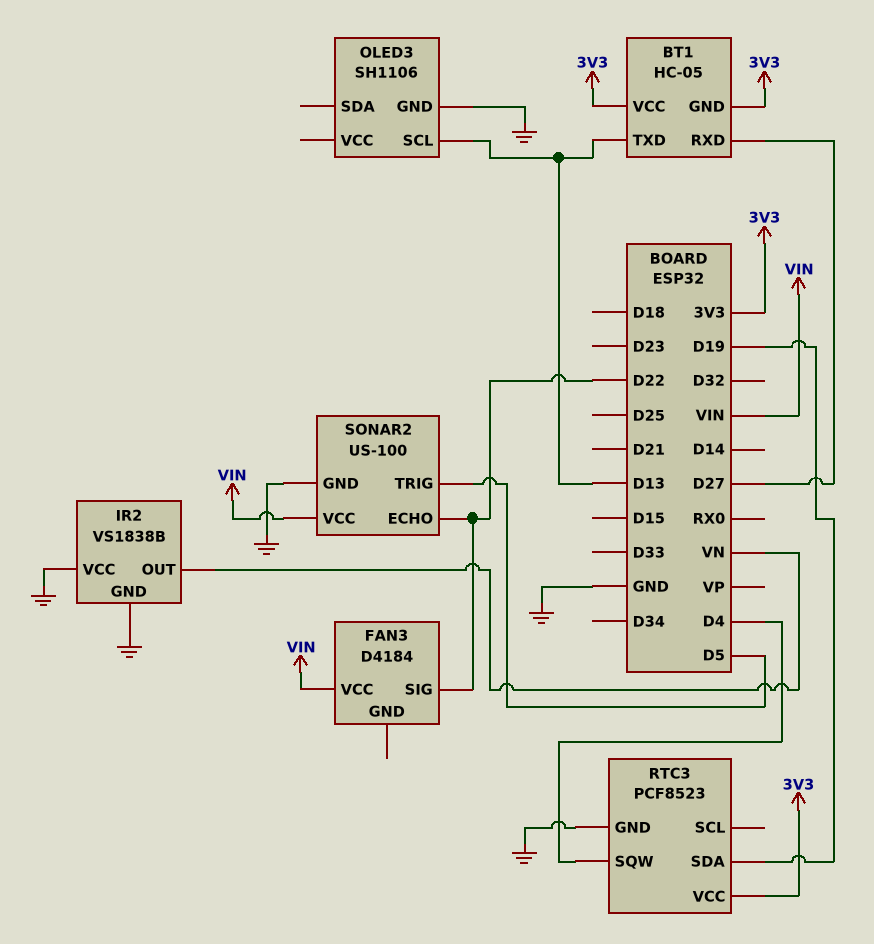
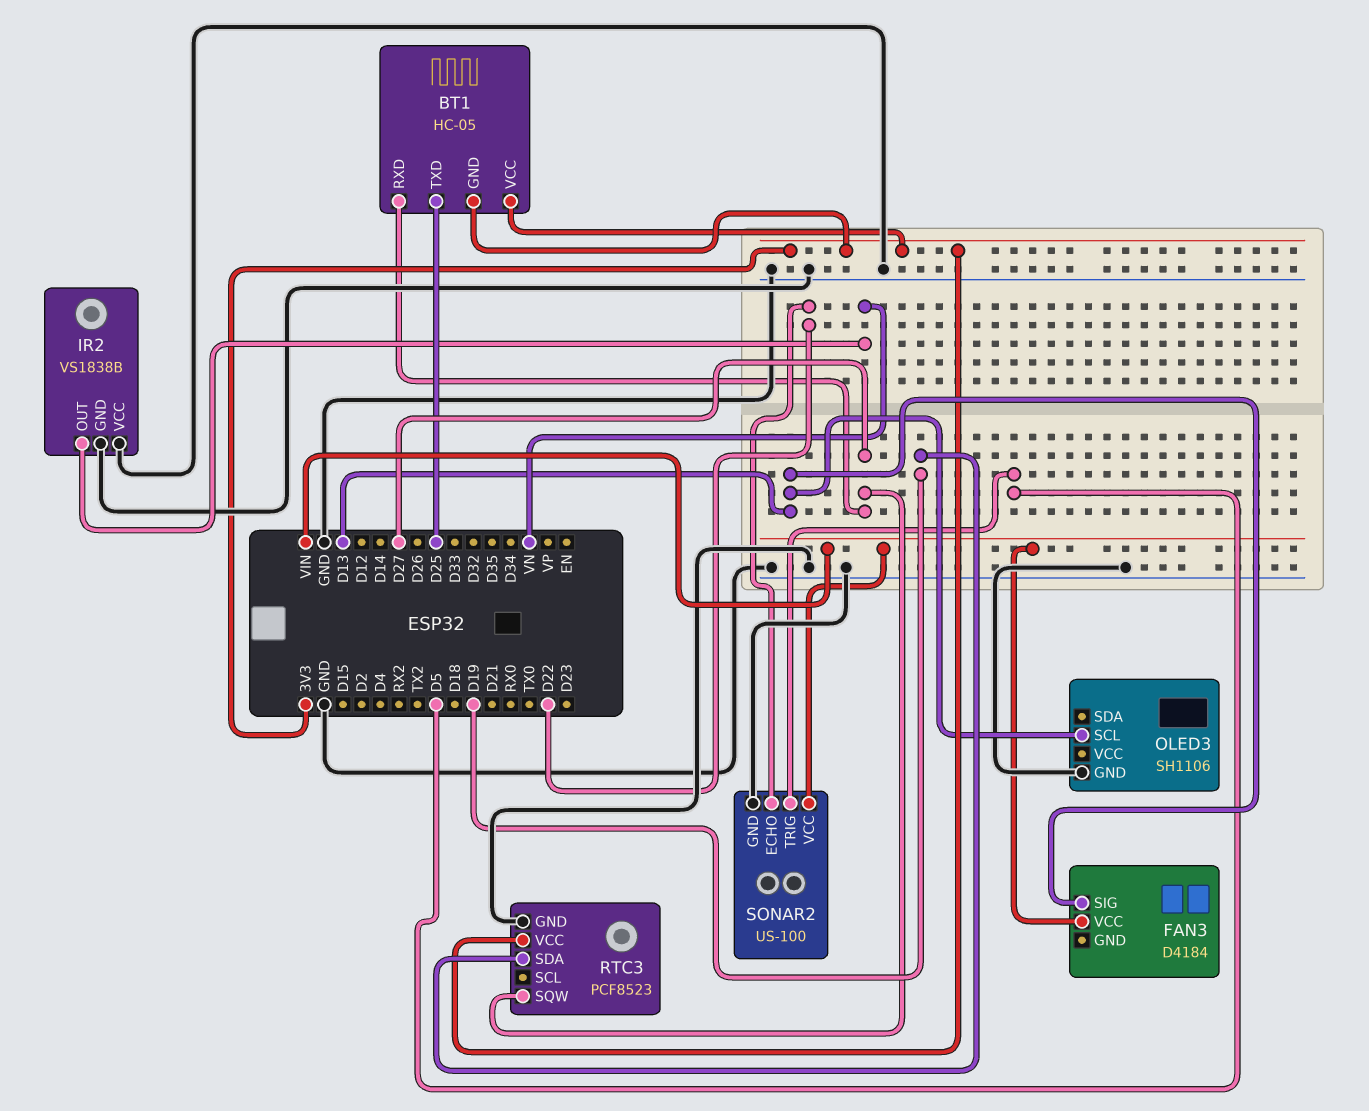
BT1 pin TXD: D13 -> D25
FAN3 pin SIG: D22 -> D13
RTC3 pin SQW: D4 -> D27

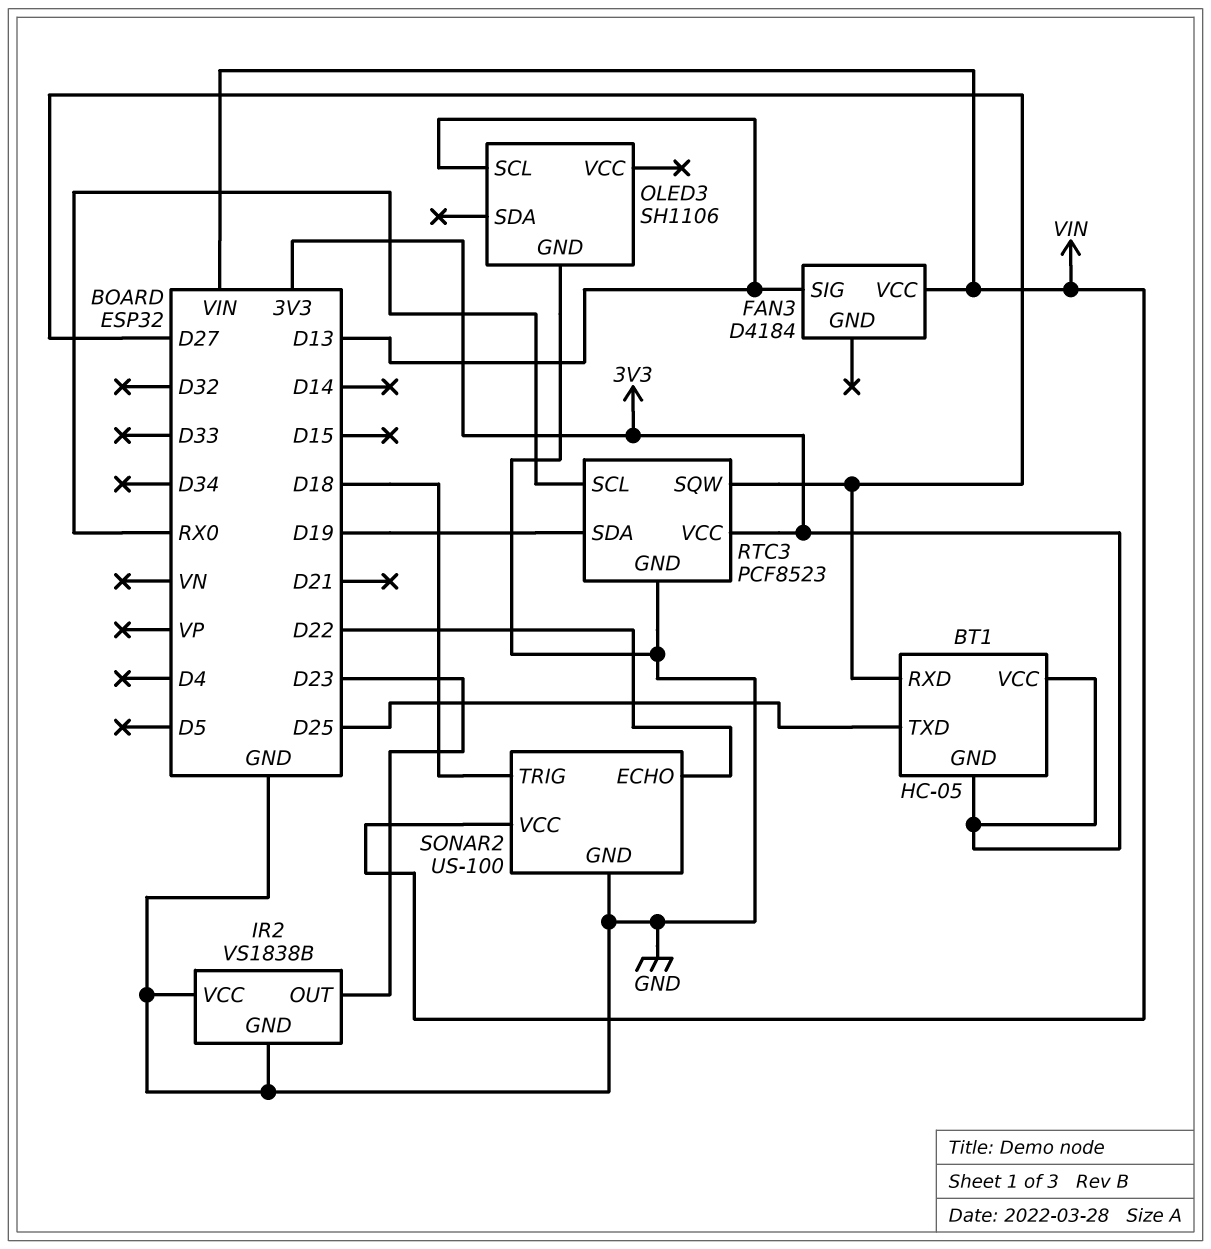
IR2 pin OUT: VN -> D23
RTC3 pin SCL: none -> RX0
SONAR2 pin TRIG: D5 -> D18

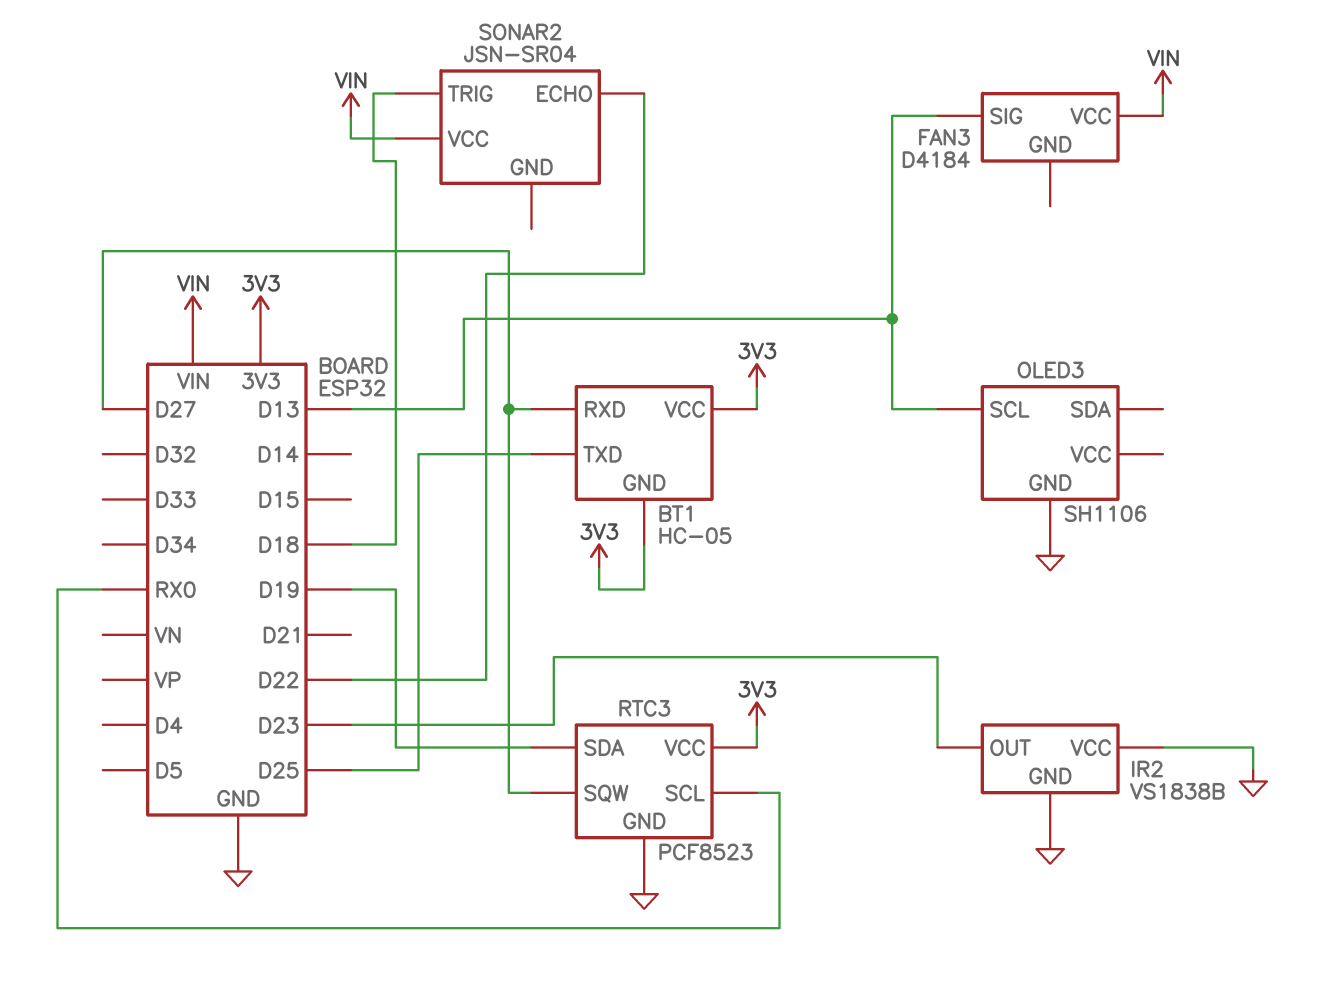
SONAR2: US-100 -> JSN-SR04
SONAR2 pin GND: GND -> none

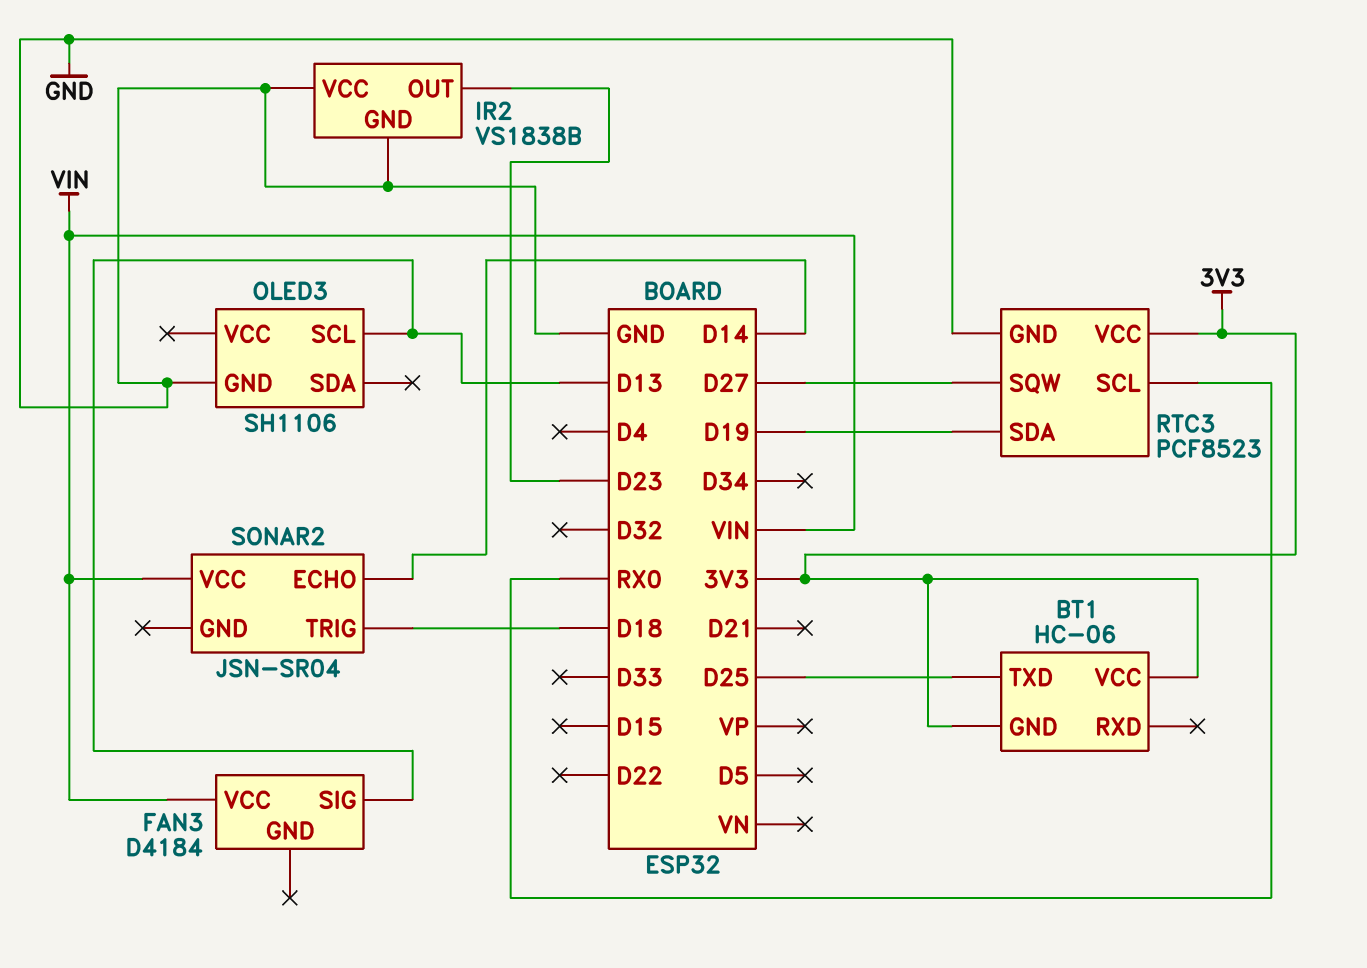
BT1: HC-05 -> HC-06
BT1 pin RXD: D27 -> none
SONAR2 pin ECHO: D22 -> D14

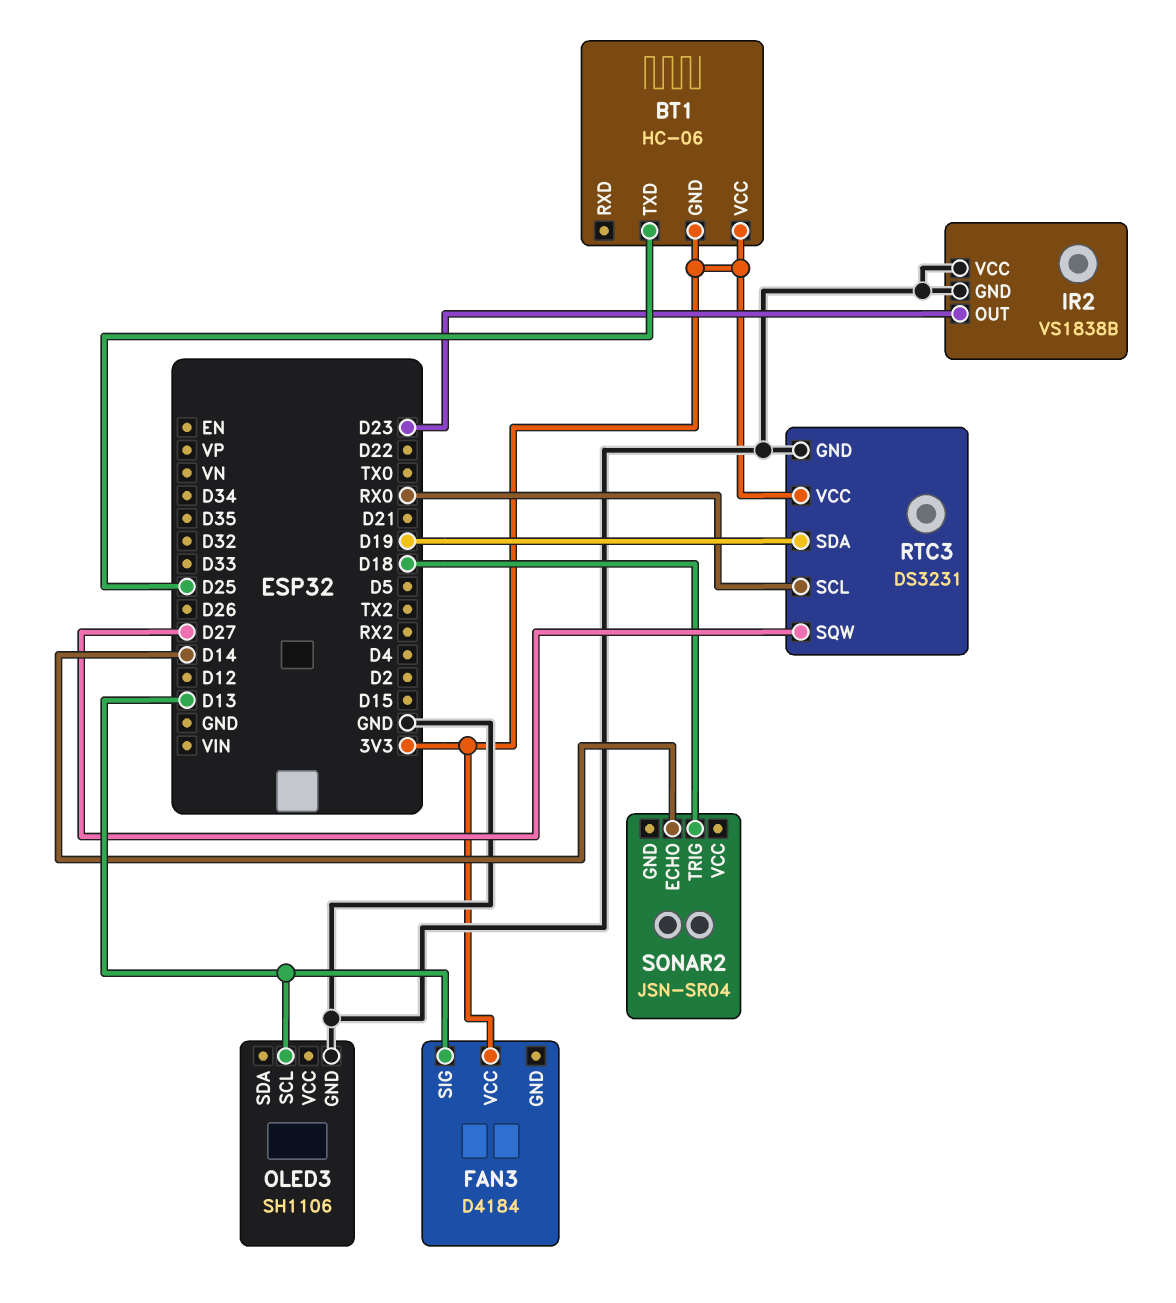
FAN3 pin VCC: VIN -> 3V3
RTC3: PCF8523 -> DS3231
SONAR2 pin VCC: VIN -> none

